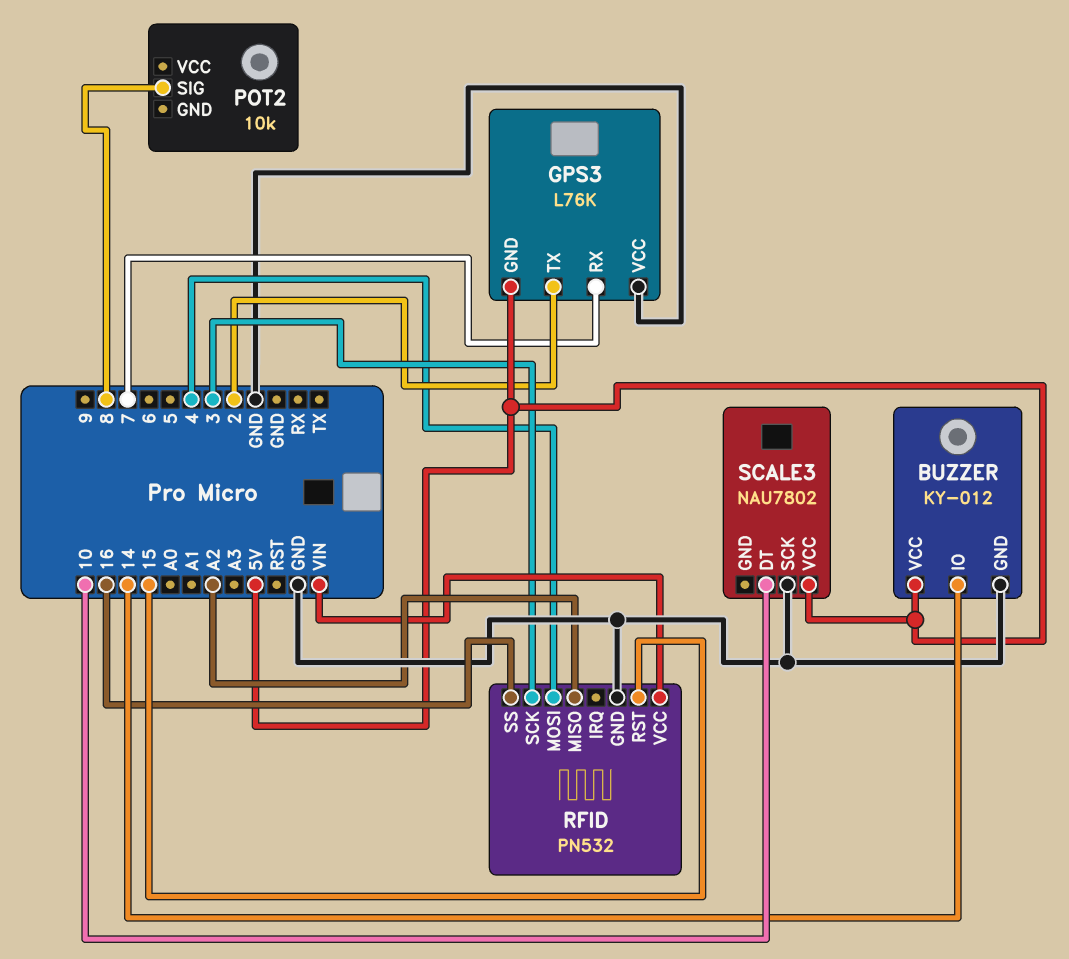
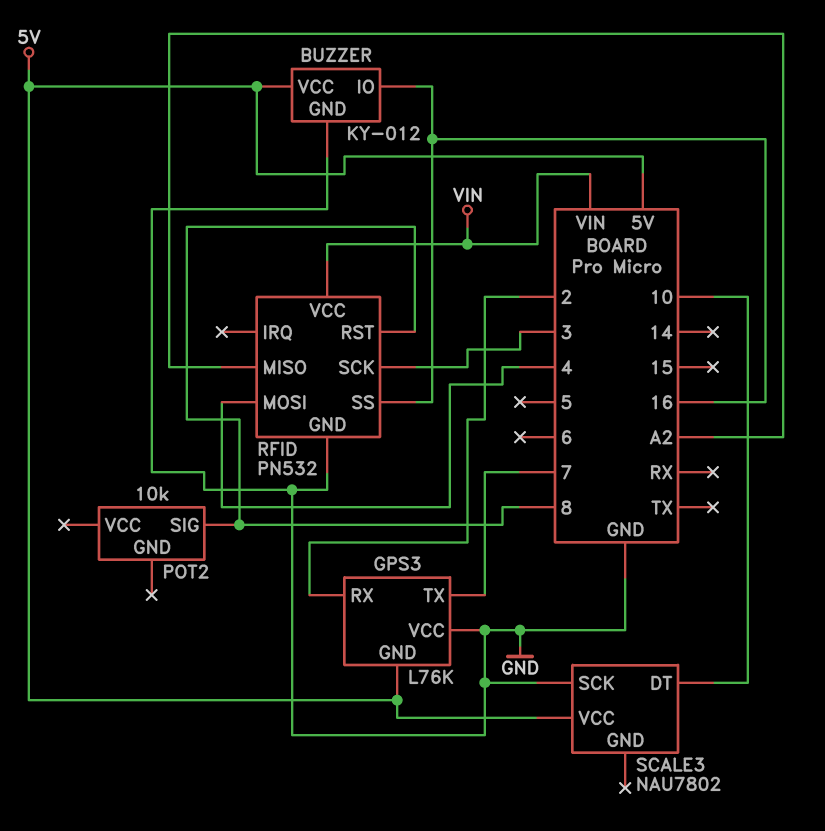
BUZZER pin IO: 14 -> 16
GPS3 pin RX: 7 -> 2
GPS3 pin TX: 2 -> 7
RFID pin RST: 15 -> 8

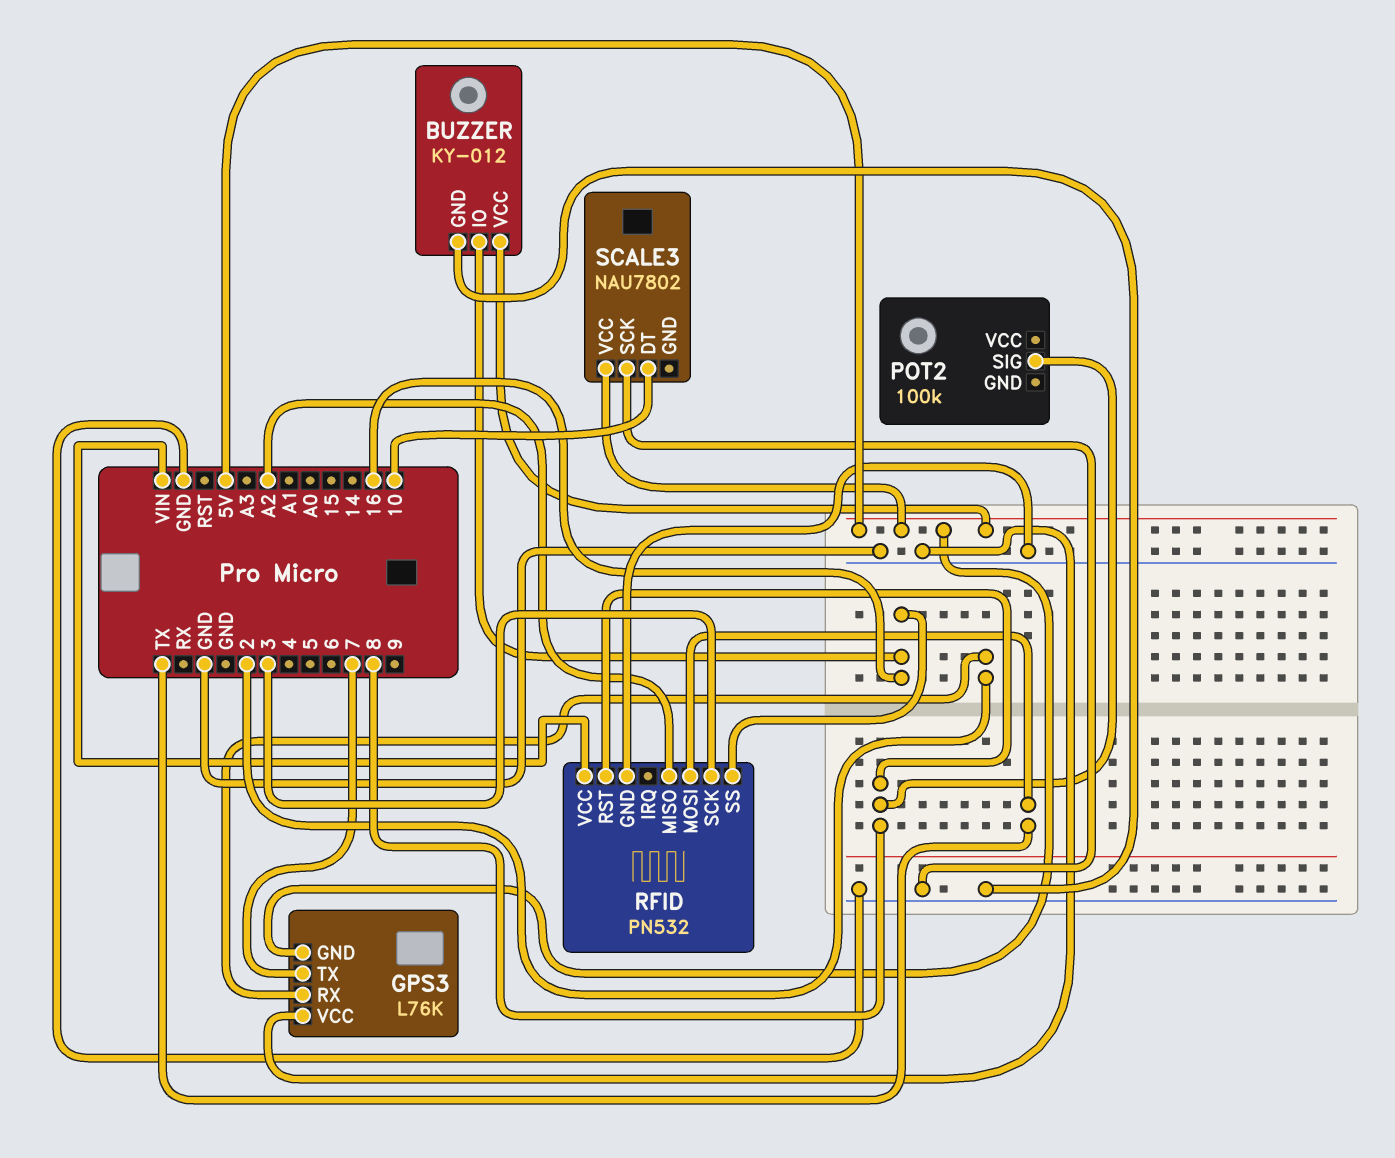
POT2: 10k -> 100k
RFID pin MOSI: 4 -> TX

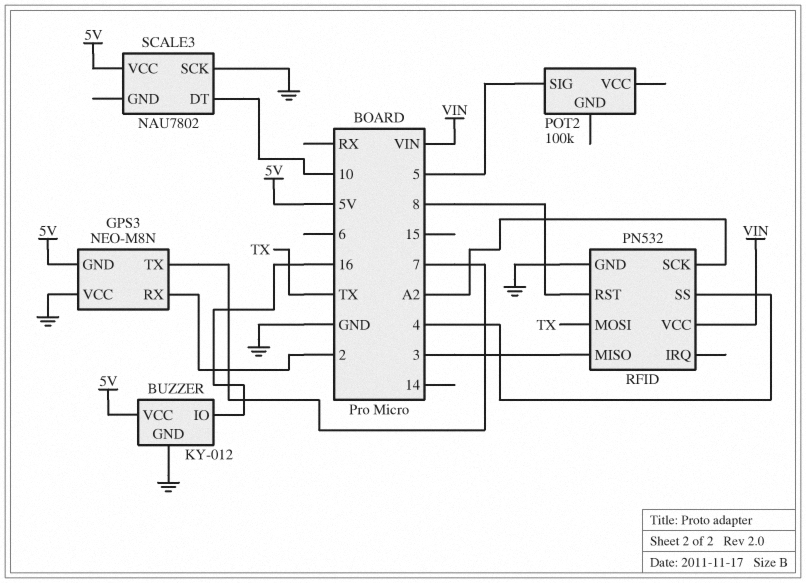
GPS3: L76K -> NEO-M8N
POT2 pin SIG: 8 -> 5
RFID pin MISO: A2 -> 3
RFID pin SCK: 3 -> A2
RFID pin SS: 16 -> 4

